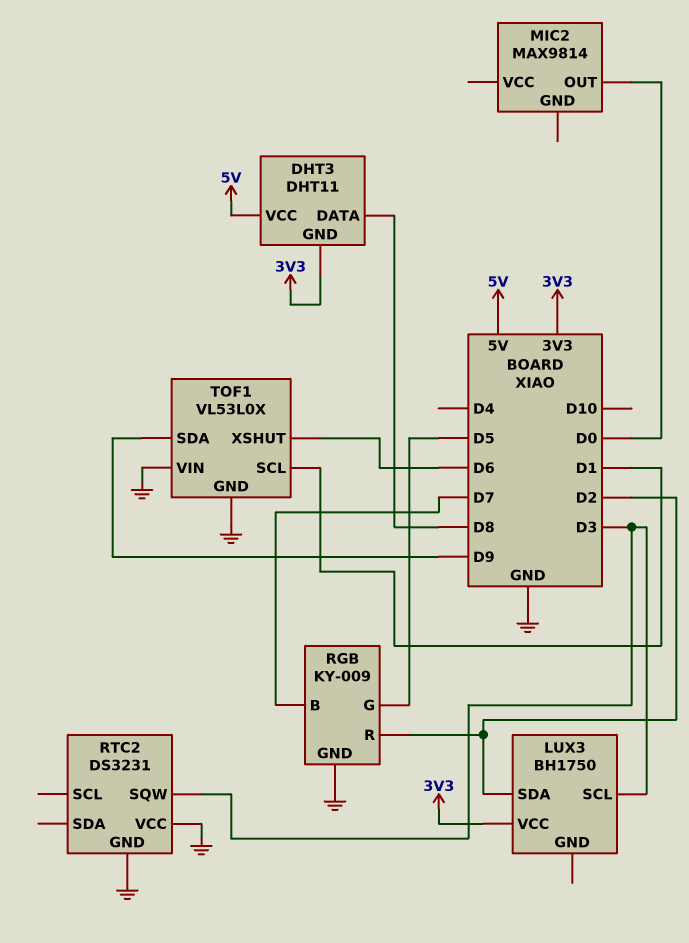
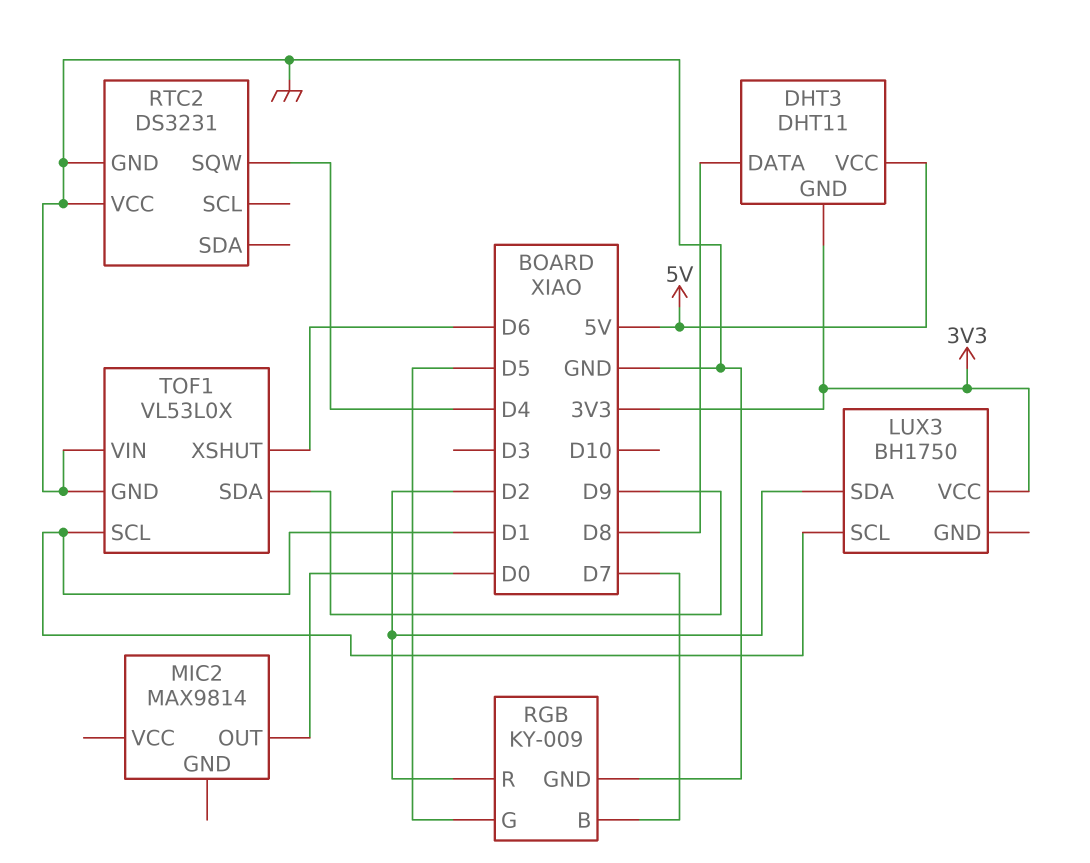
LUX3 pin SCL: D3 -> D1
RTC2 pin SQW: D3 -> D4

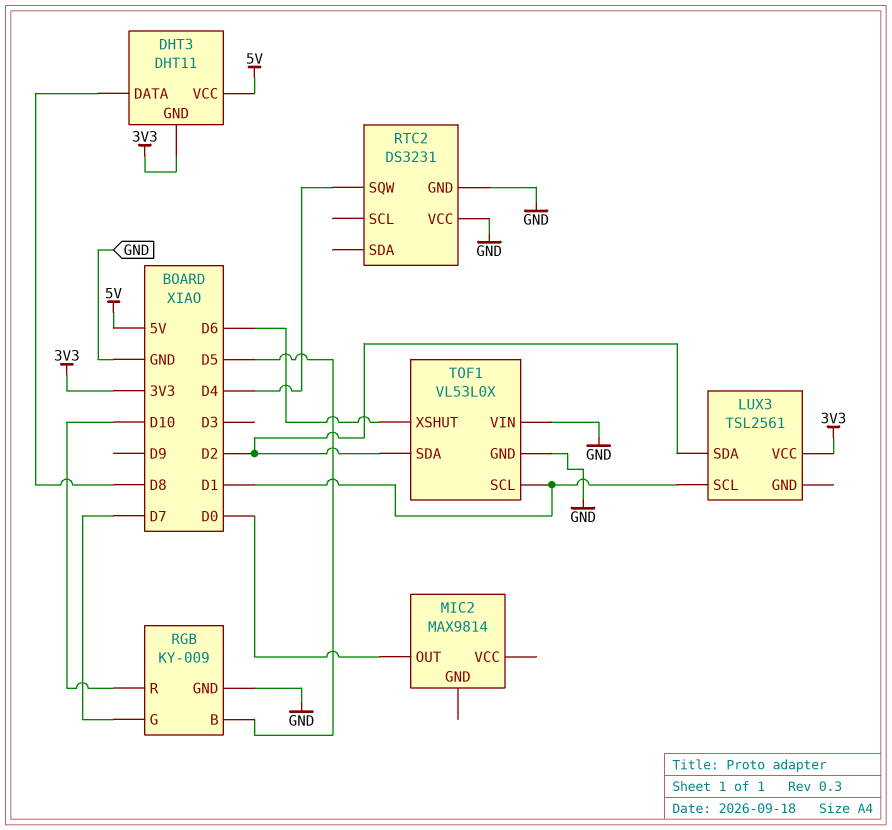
LUX3: BH1750 -> TSL2561
RGB pin B: D7 -> D5
RGB pin G: D5 -> D7
RGB pin R: D2 -> D10
TOF1 pin SDA: D9 -> D2

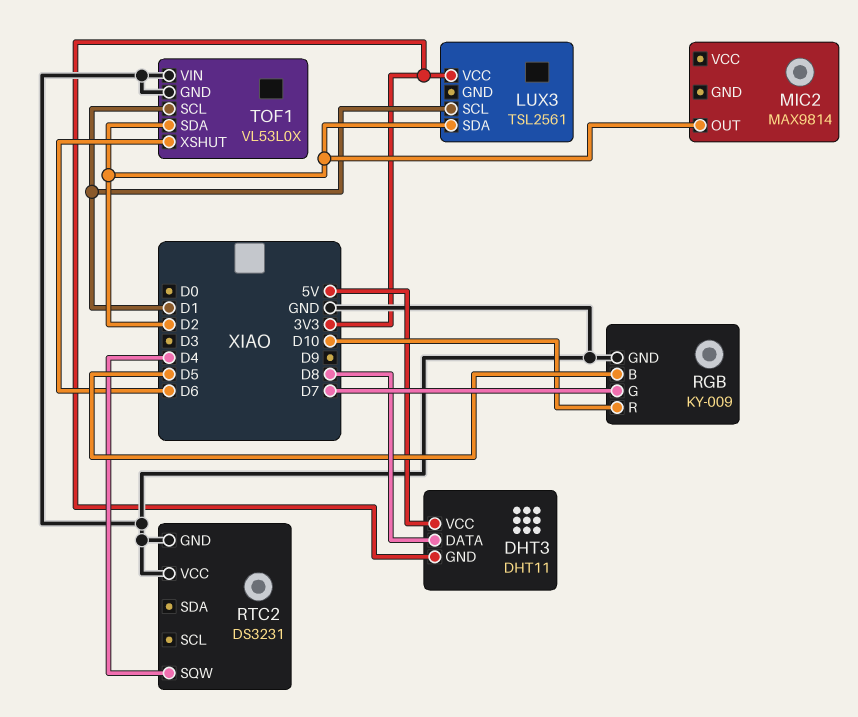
MIC2 pin OUT: D0 -> D2

